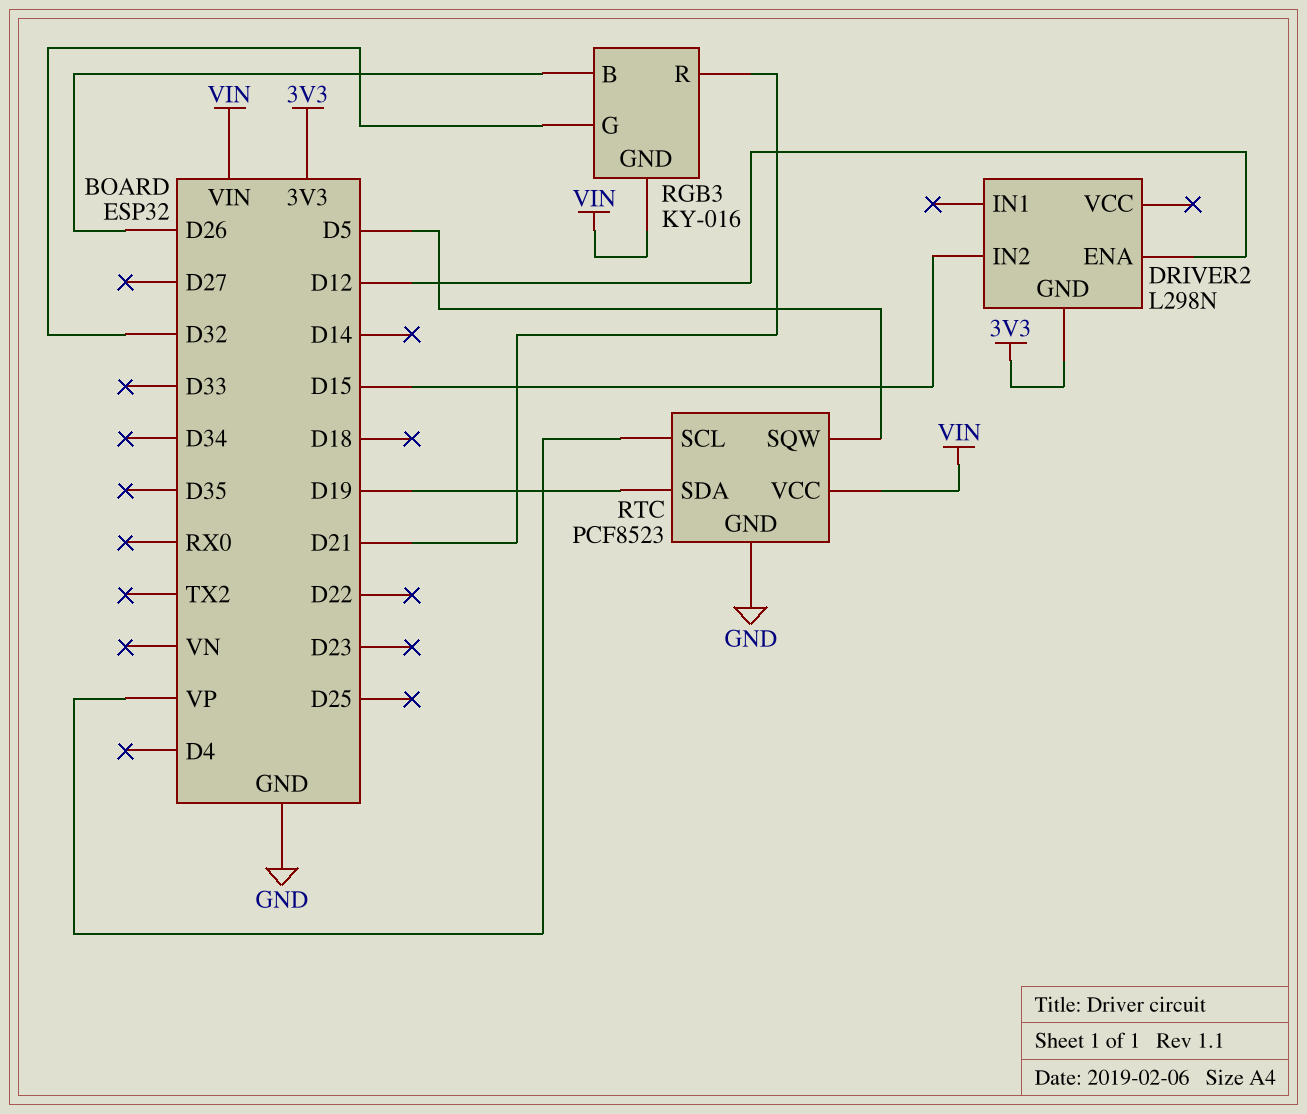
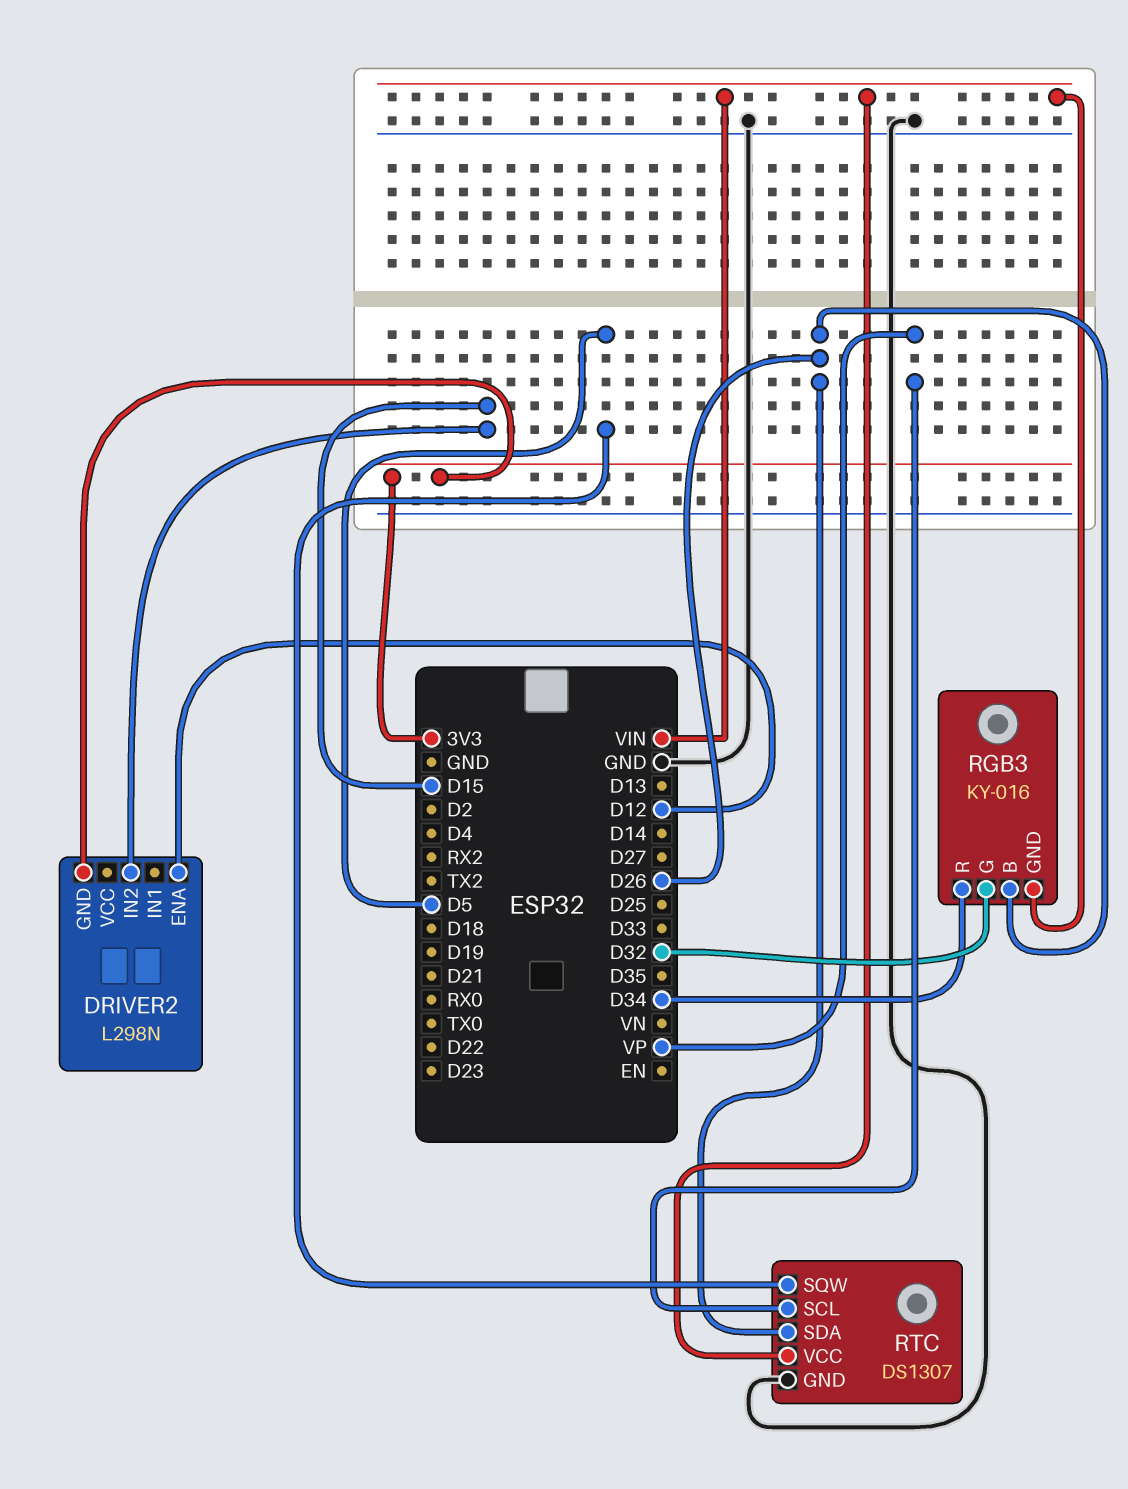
RGB3 pin R: D21 -> D34
RTC: PCF8523 -> DS1307
RTC pin SDA: D19 -> D26

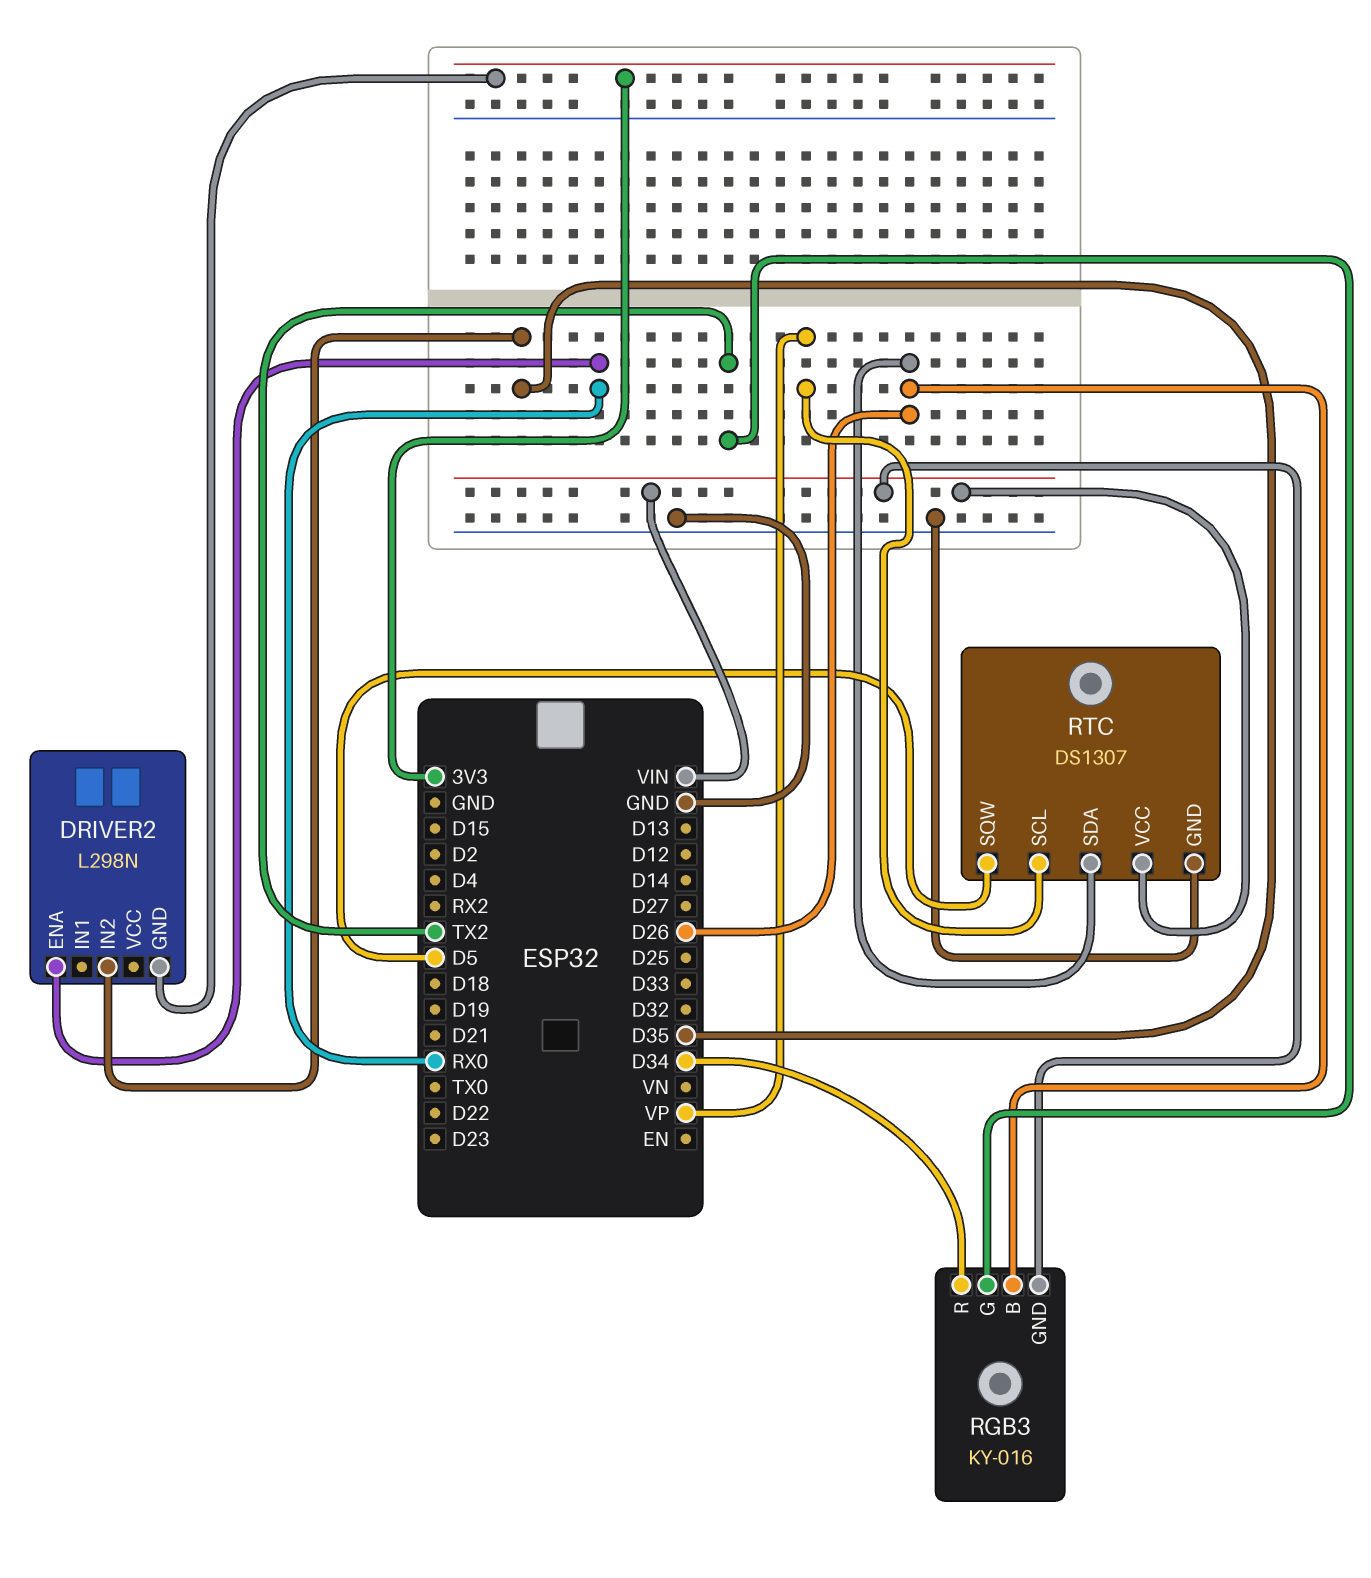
DRIVER2 pin ENA: D12 -> RX0
DRIVER2 pin IN2: D15 -> D35
RGB3 pin G: D32 -> TX2

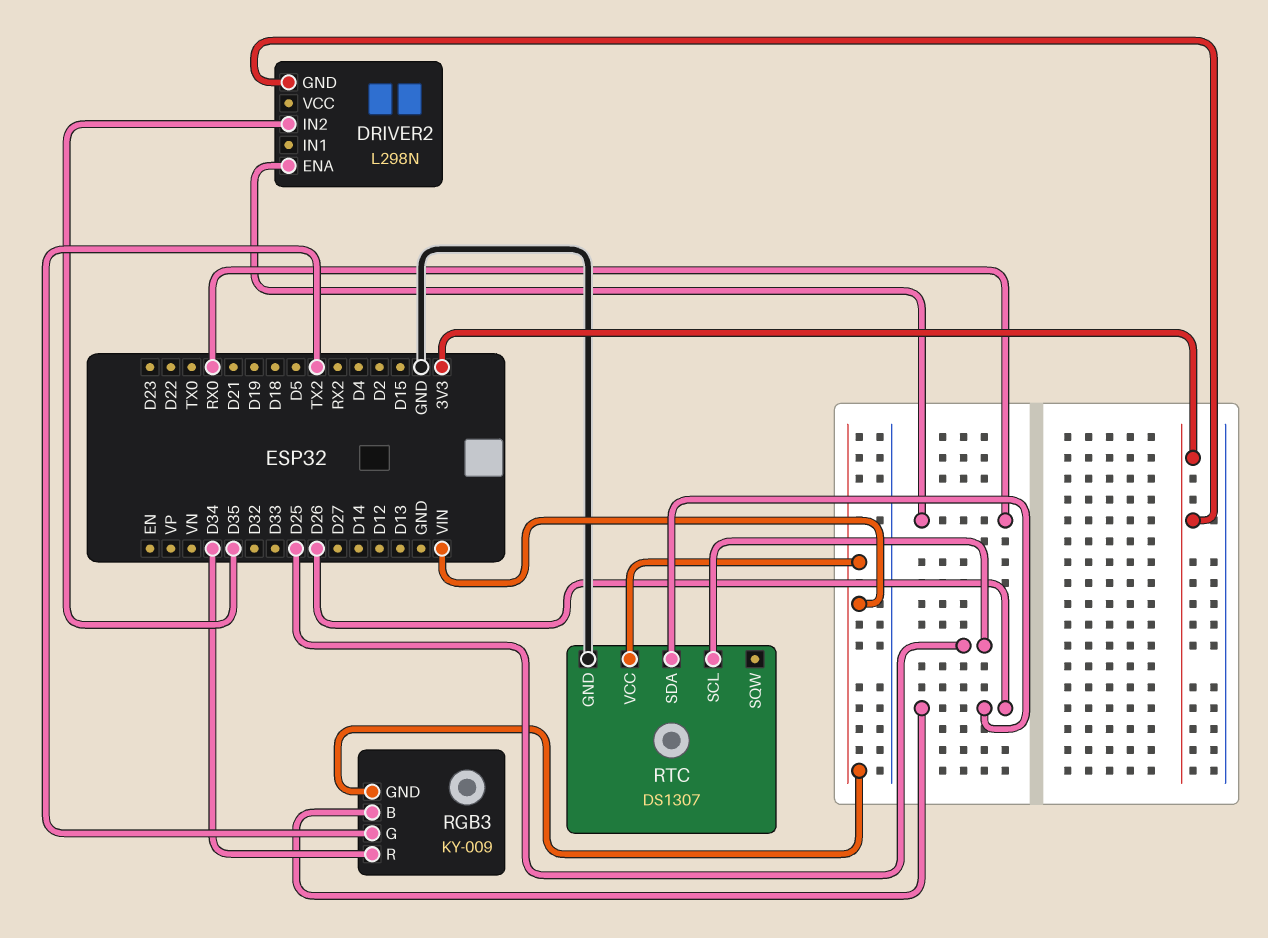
RGB3: KY-016 -> KY-009
RTC pin SCL: VP -> D25
RTC pin SQW: D5 -> none

